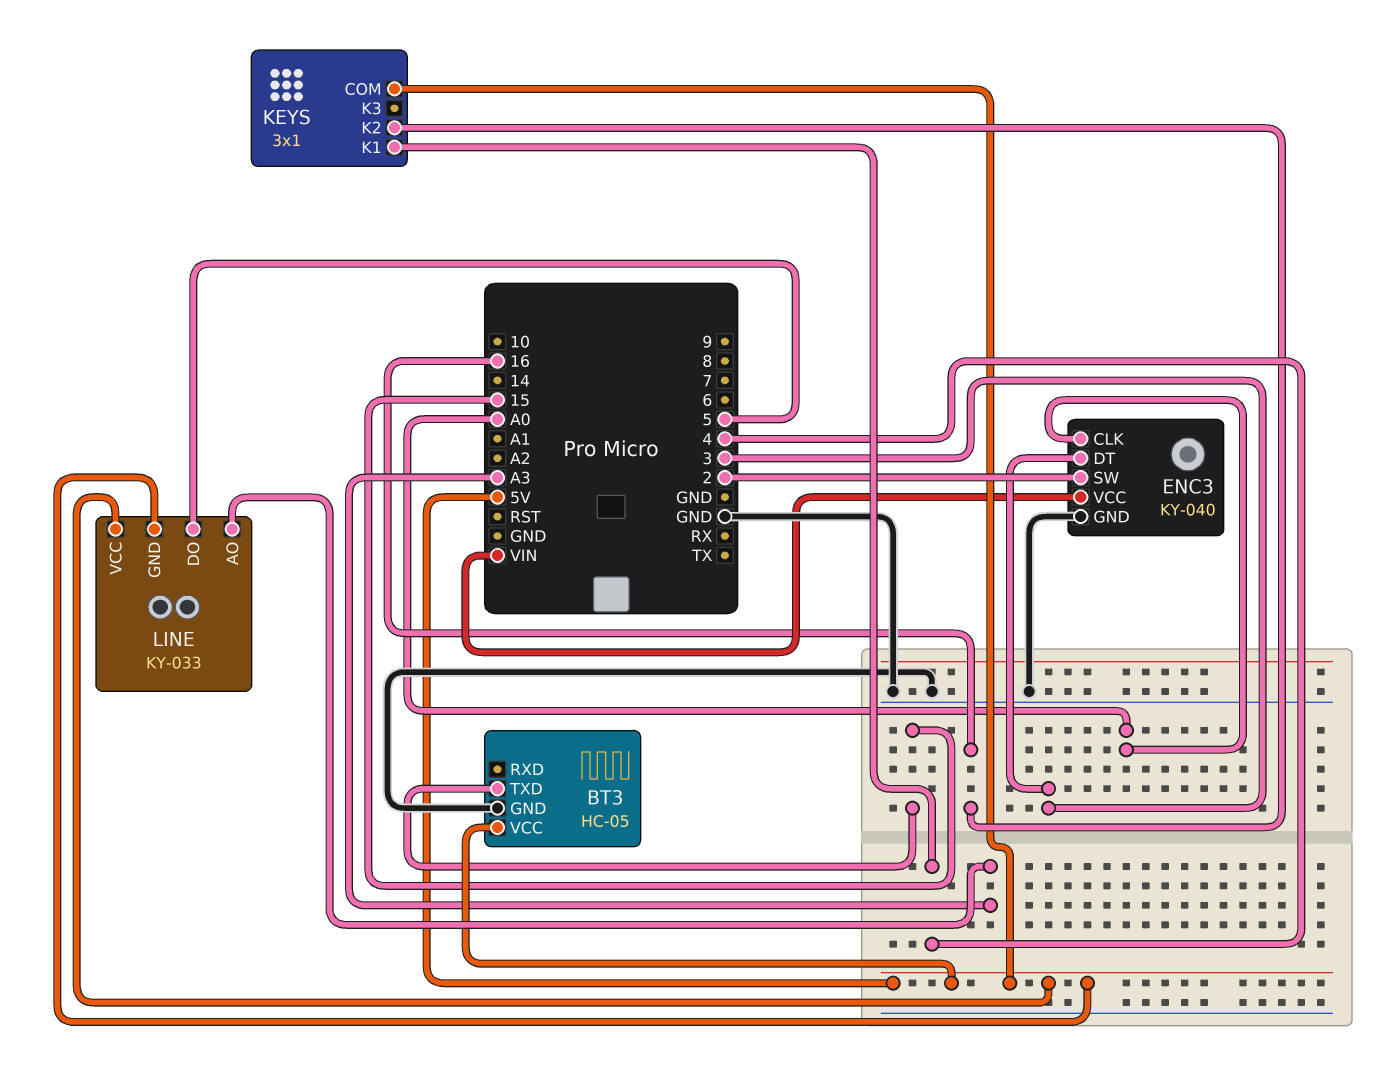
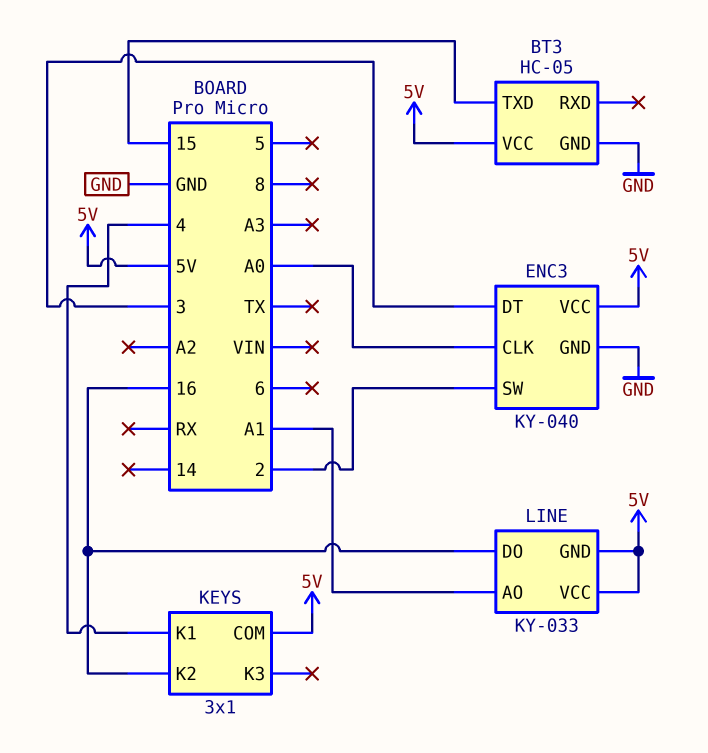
ENC3 pin VCC: VIN -> 5V
LINE pin AO: A3 -> A1
LINE pin DO: 5 -> 16

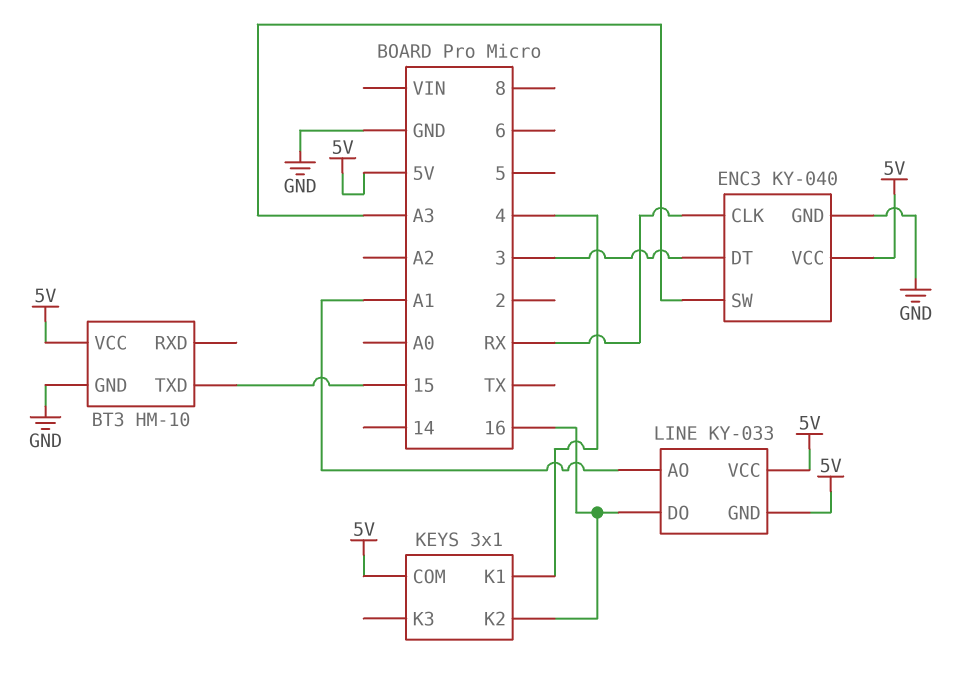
BT3: HC-05 -> HM-10
ENC3 pin CLK: A0 -> RX
ENC3 pin SW: 2 -> A3

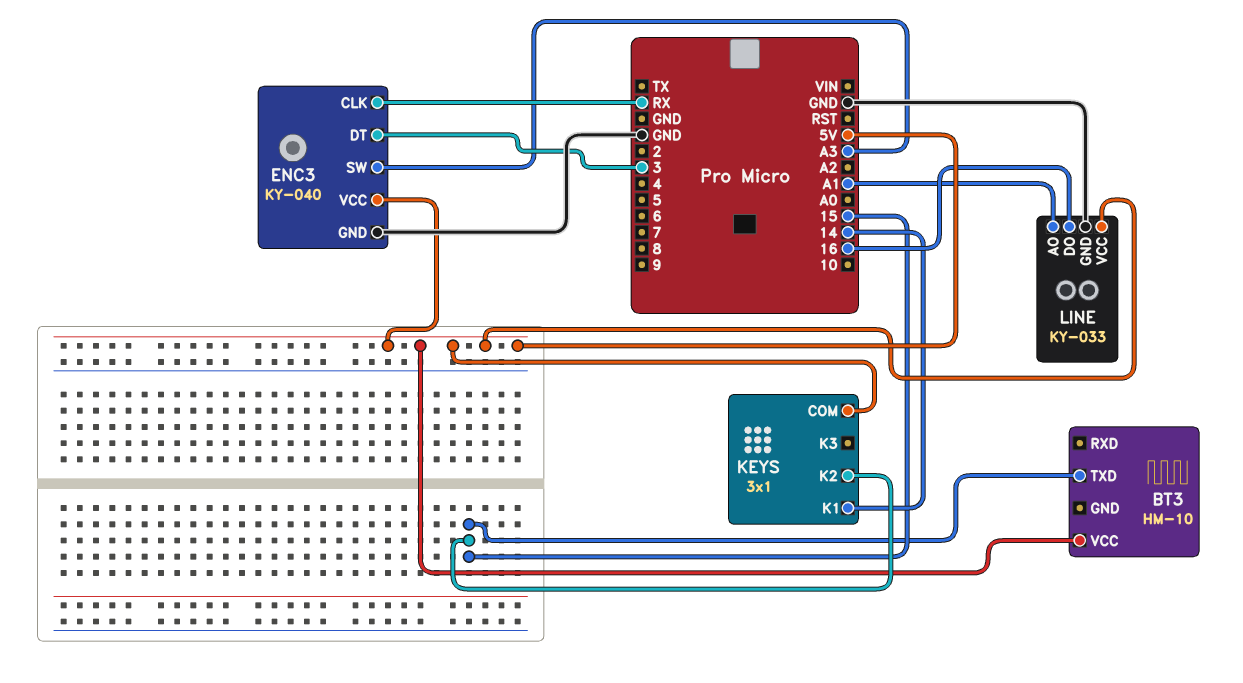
BT3 pin GND: GND -> none
KEYS pin K1: 4 -> 14
KEYS pin K2: 16 -> 15
LINE pin GND: 5V -> GND

